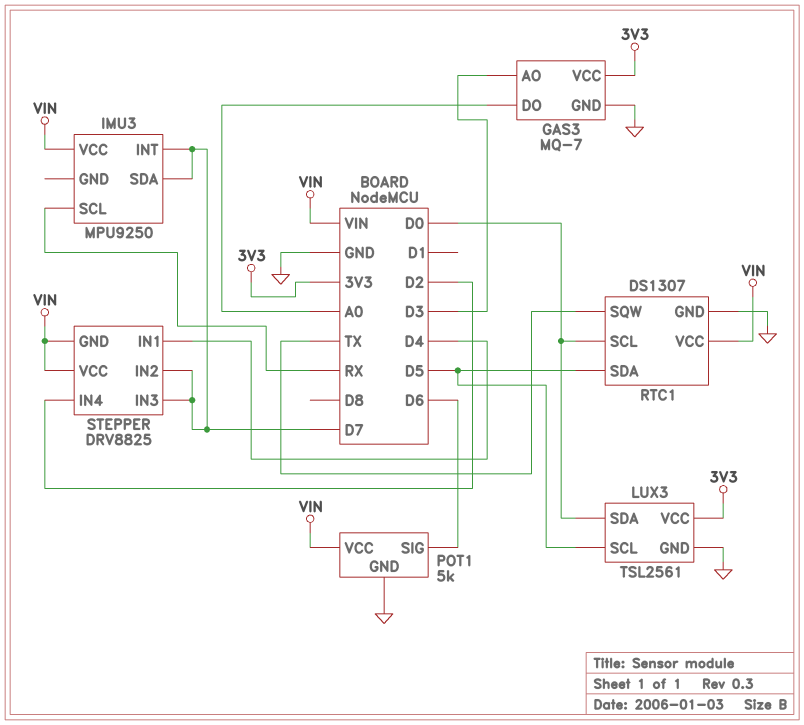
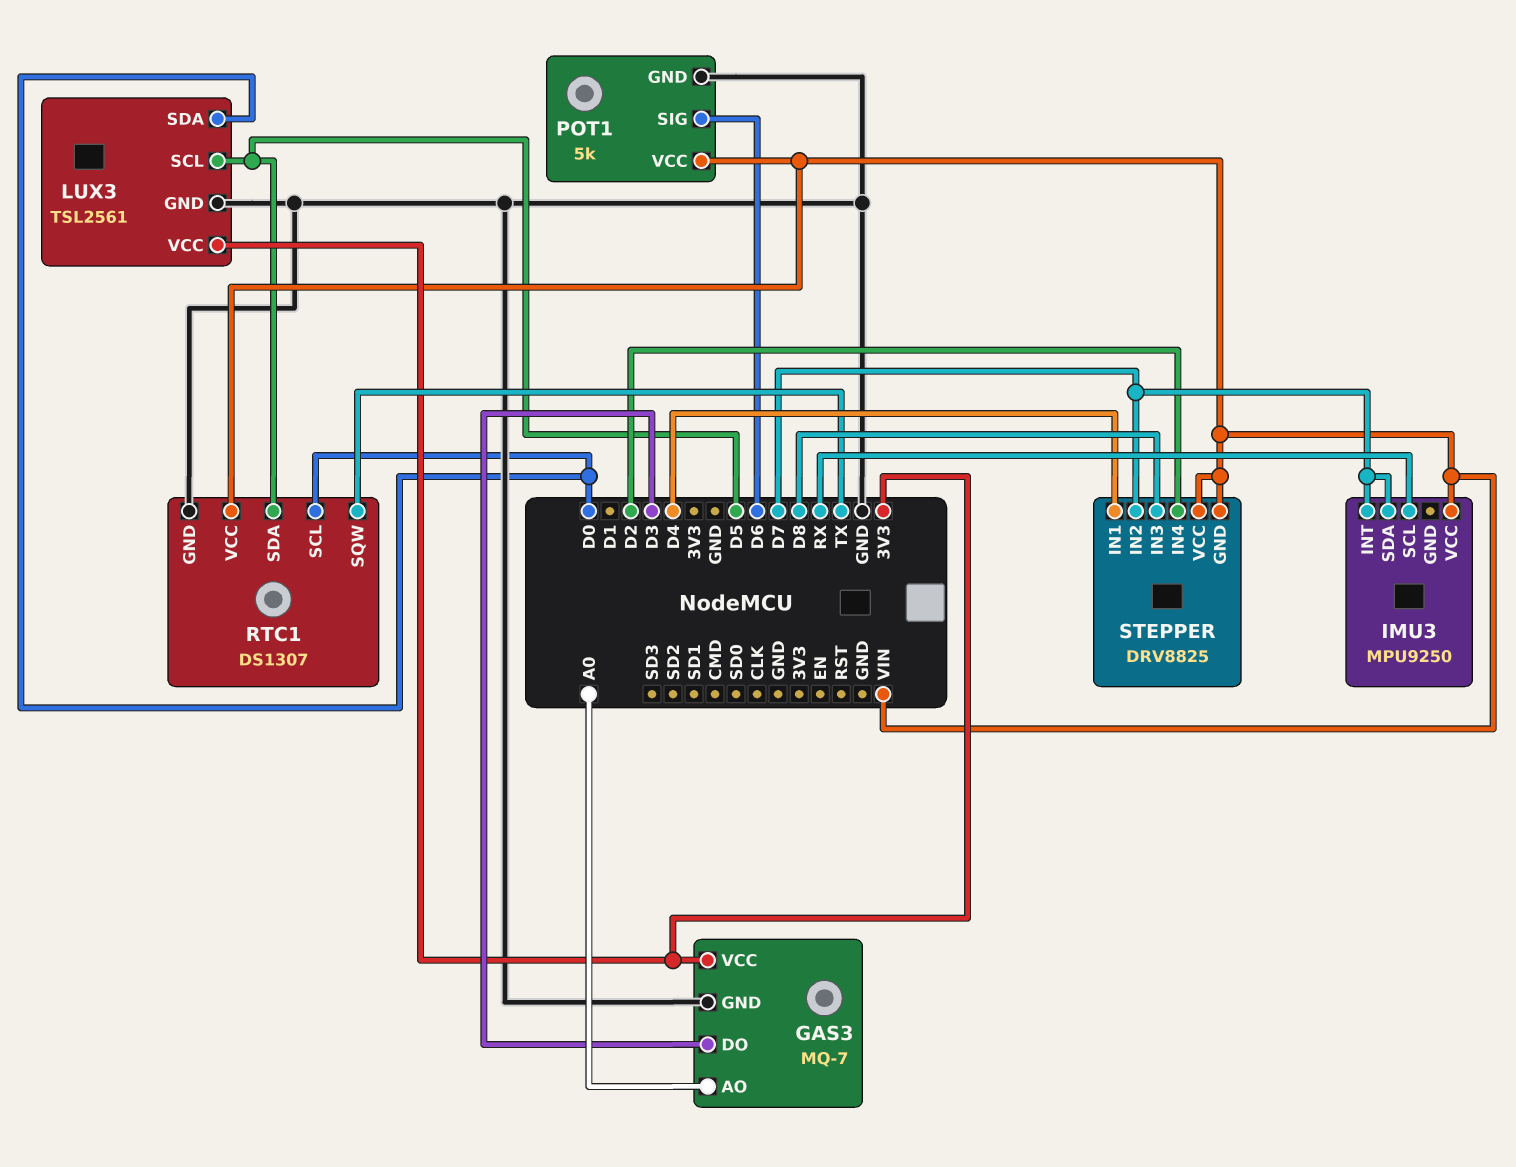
GAS3 pin AO: D3 -> A0
GAS3 pin DO: A0 -> D3
STEPPER pin IN3: D7 -> D8

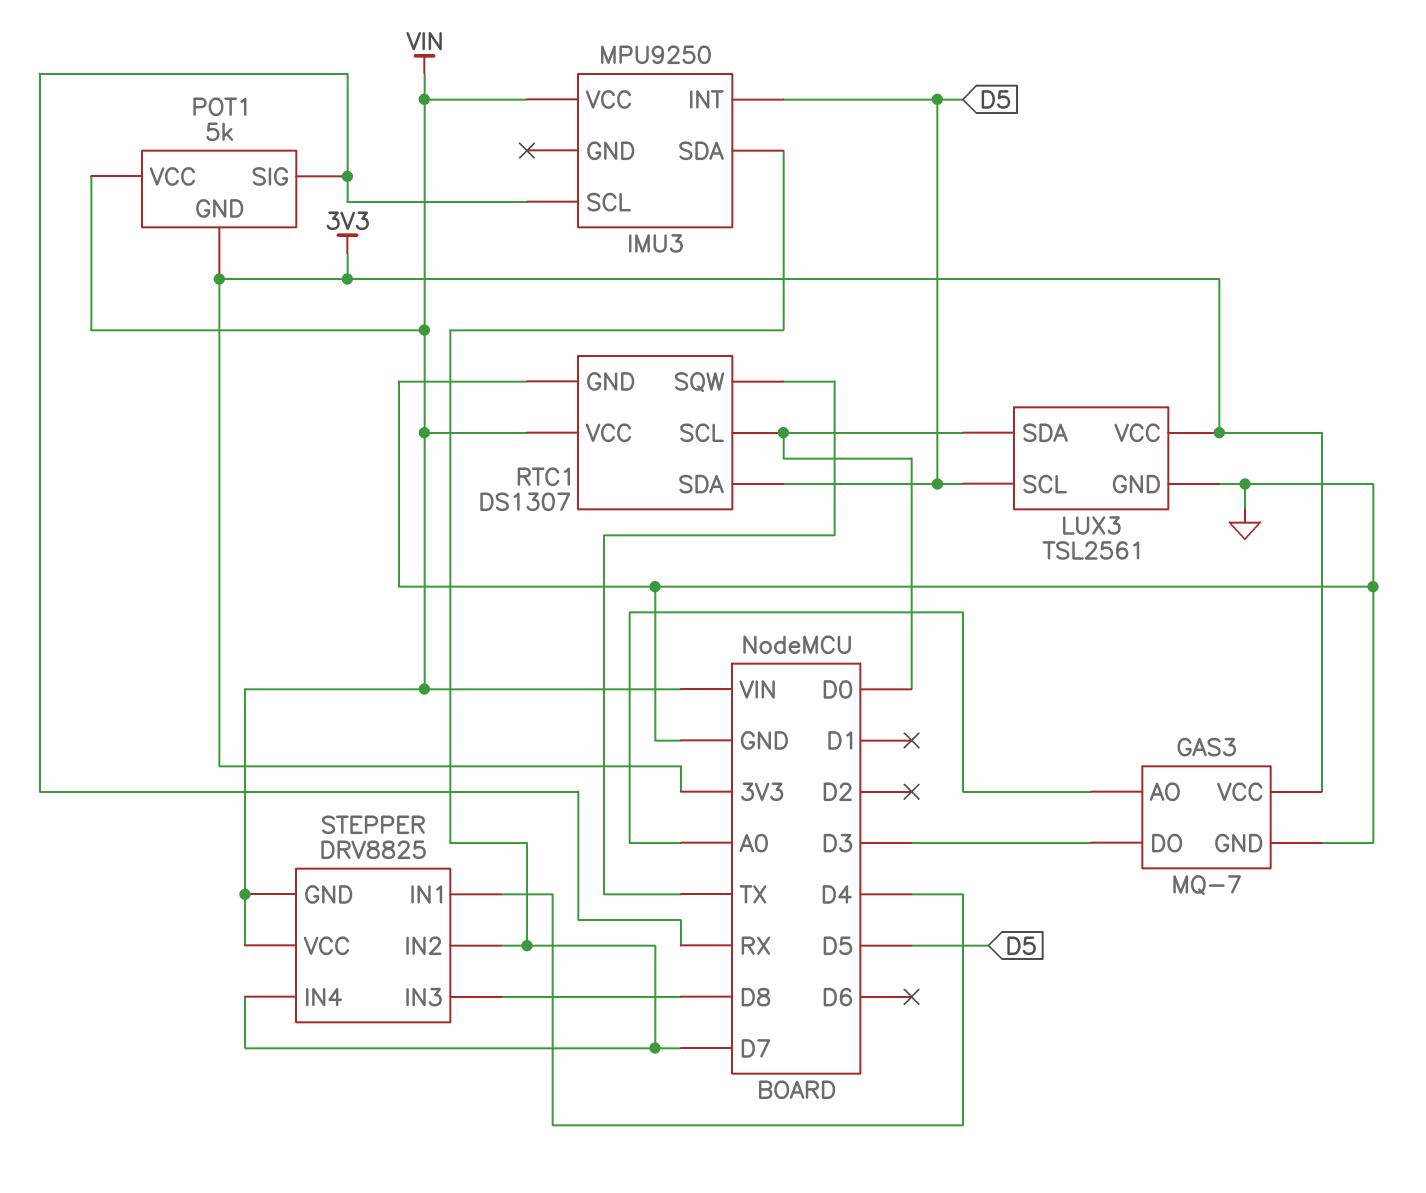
IMU3 pin INT: D7 -> D5
POT1 pin GND: GND -> 3V3
POT1 pin SIG: D6 -> RX
STEPPER pin IN4: D2 -> D7

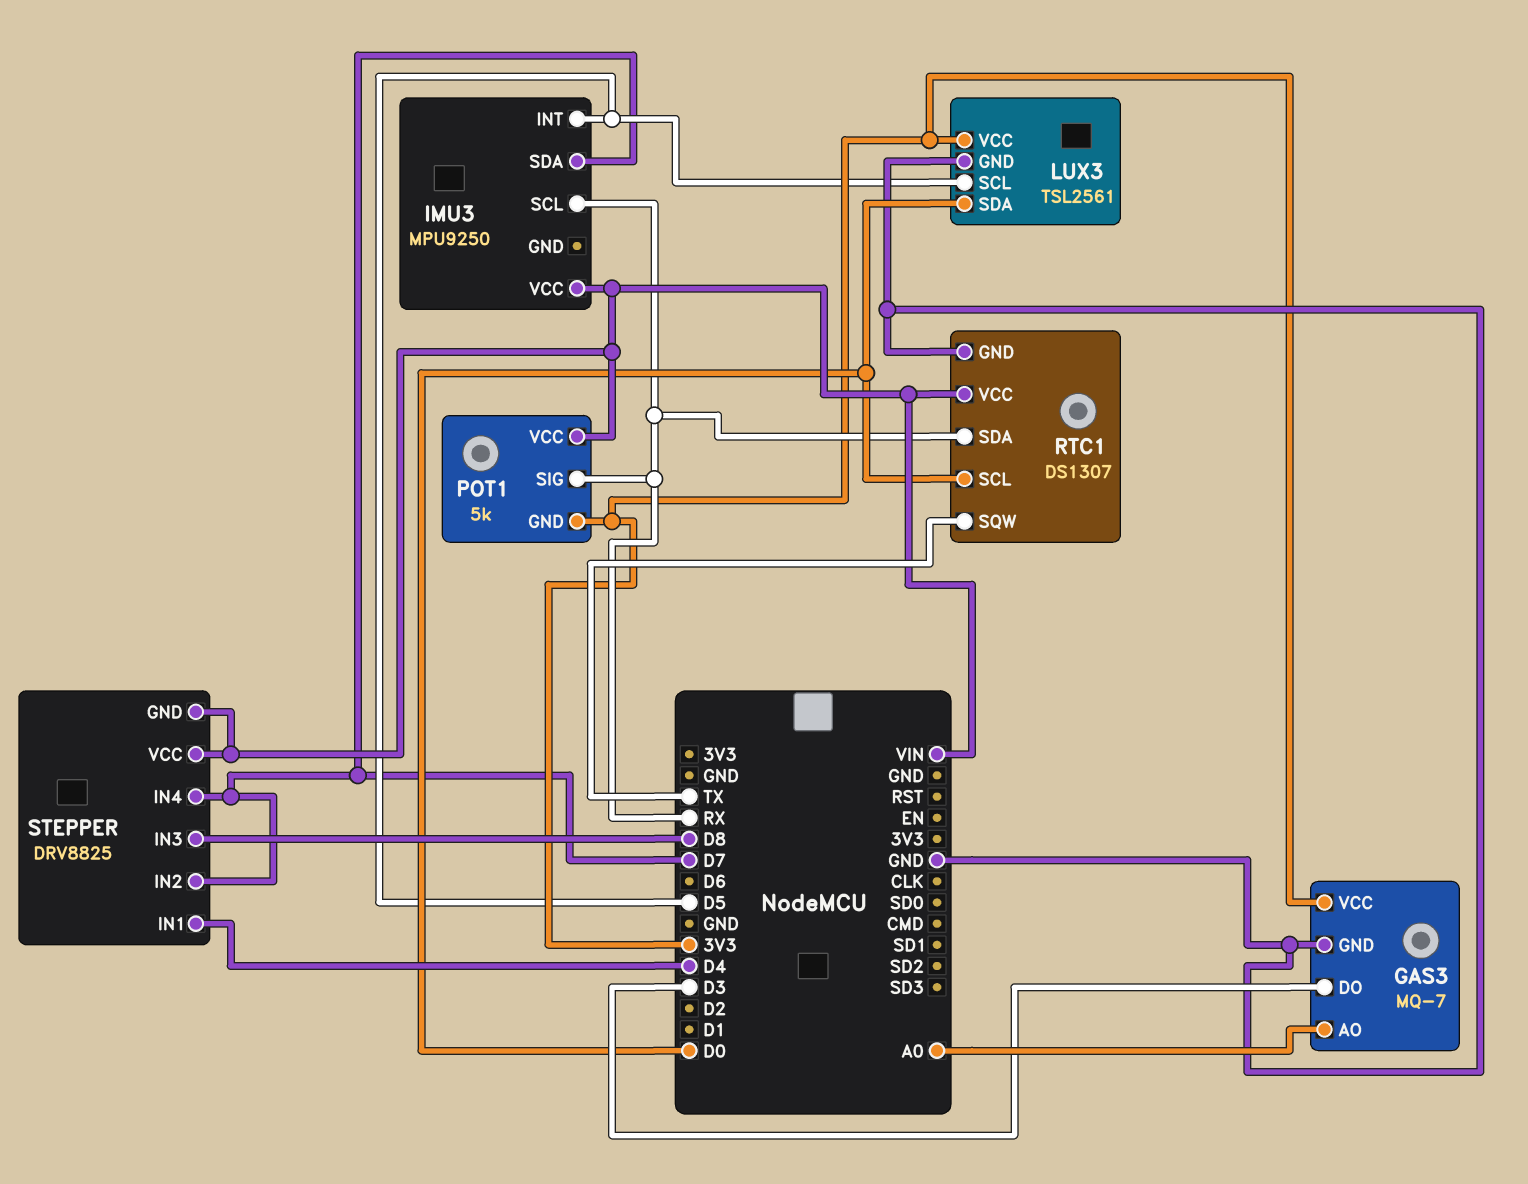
RTC1 pin SDA: D5 -> RX

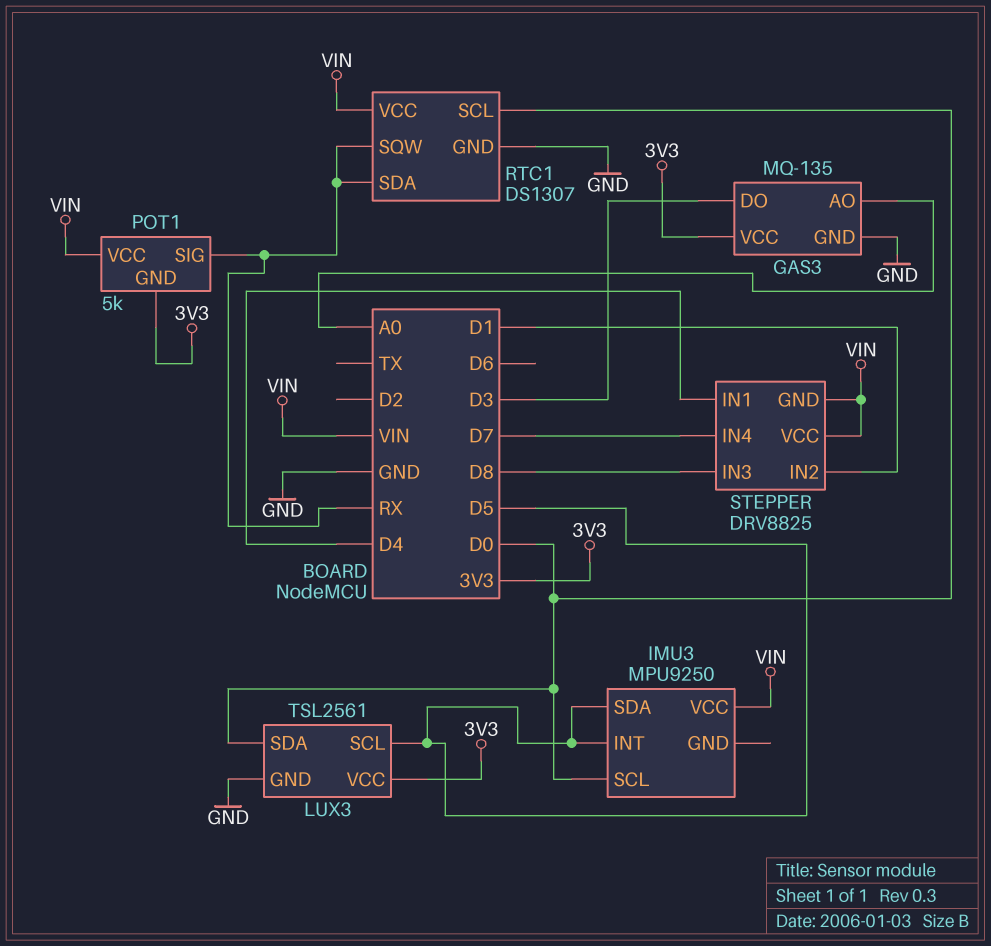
GAS3: MQ-7 -> MQ-135
IMU3 pin SCL: RX -> D0
IMU3 pin SDA: D7 -> D5
RTC1 pin SQW: TX -> RX
STEPPER pin IN2: D7 -> D1

